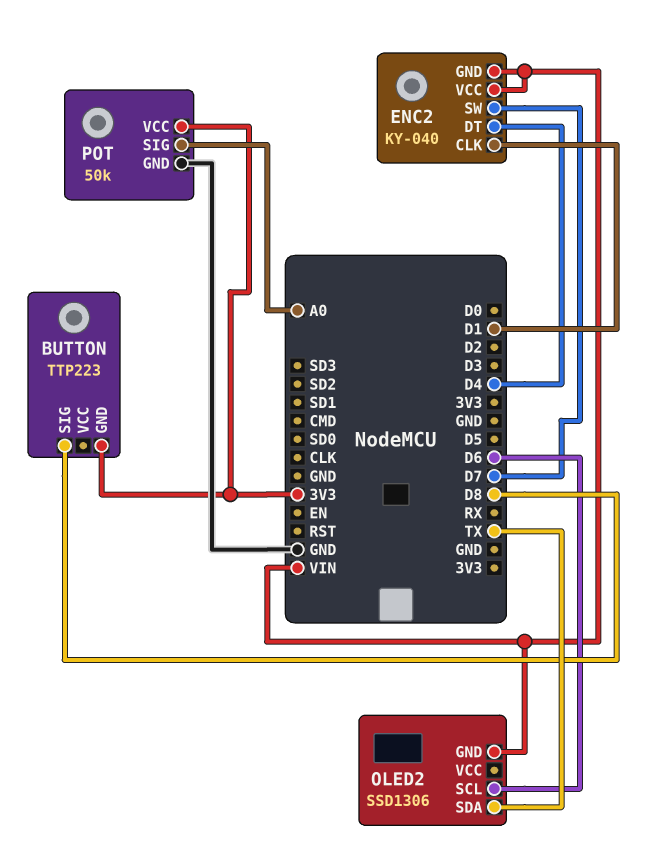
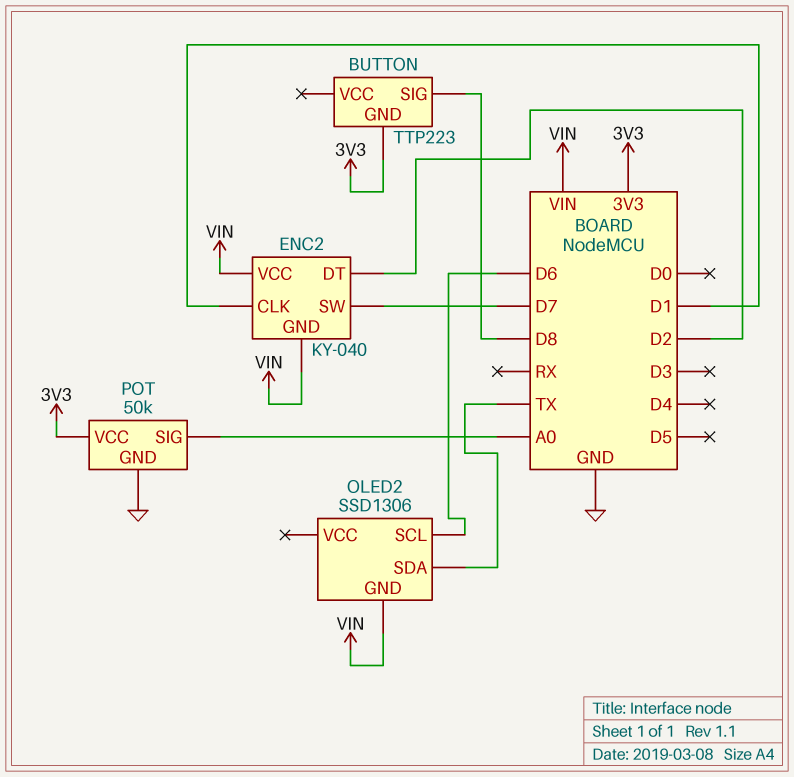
ENC2 pin DT: D4 -> D2

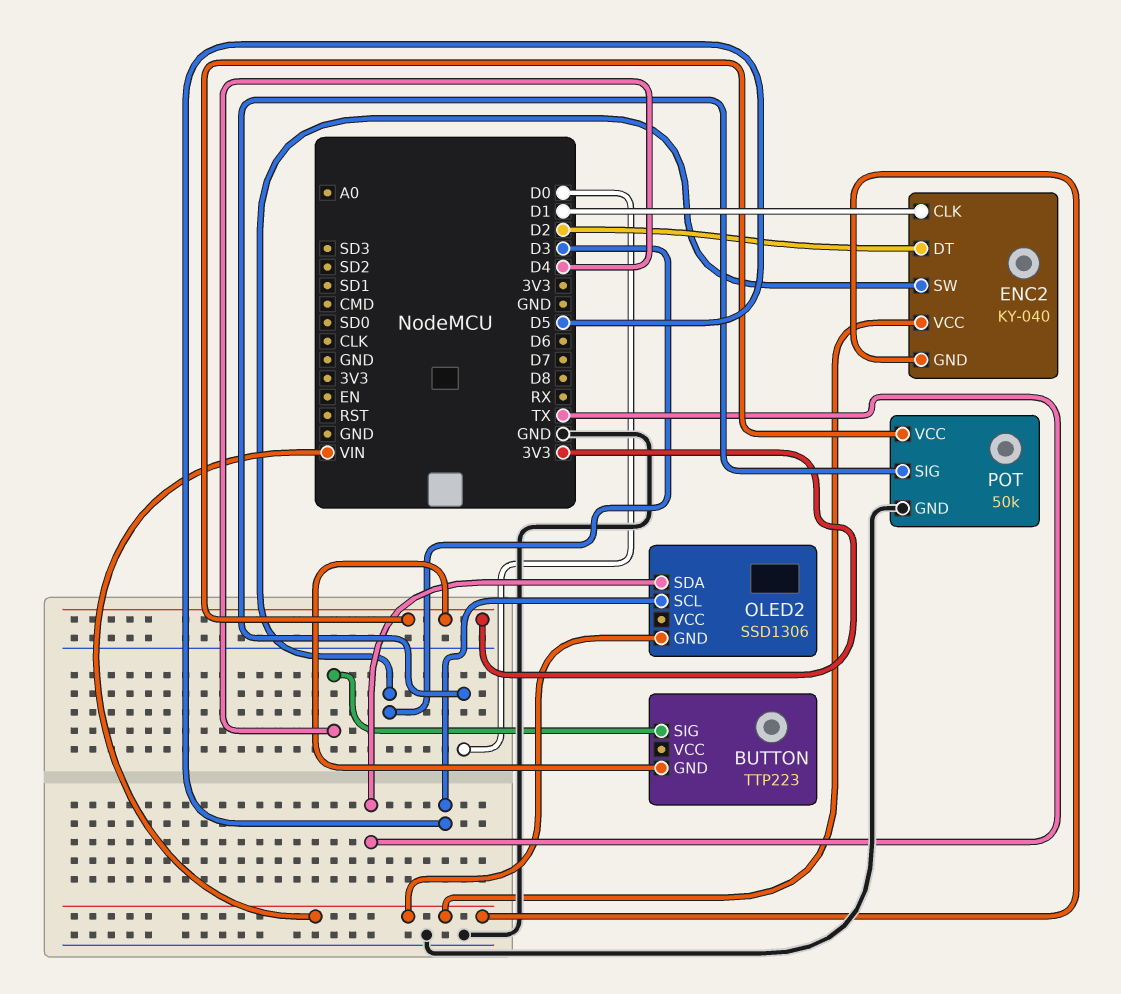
BUTTON pin SIG: D8 -> D4
ENC2 pin SW: D7 -> D3
OLED2 pin SCL: D6 -> D5
POT pin SIG: A0 -> D0

